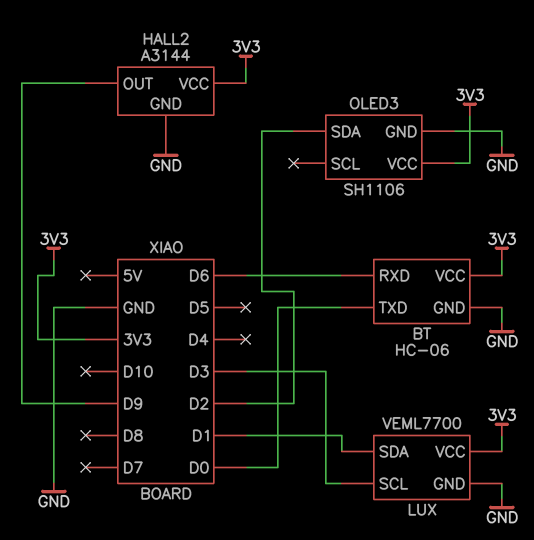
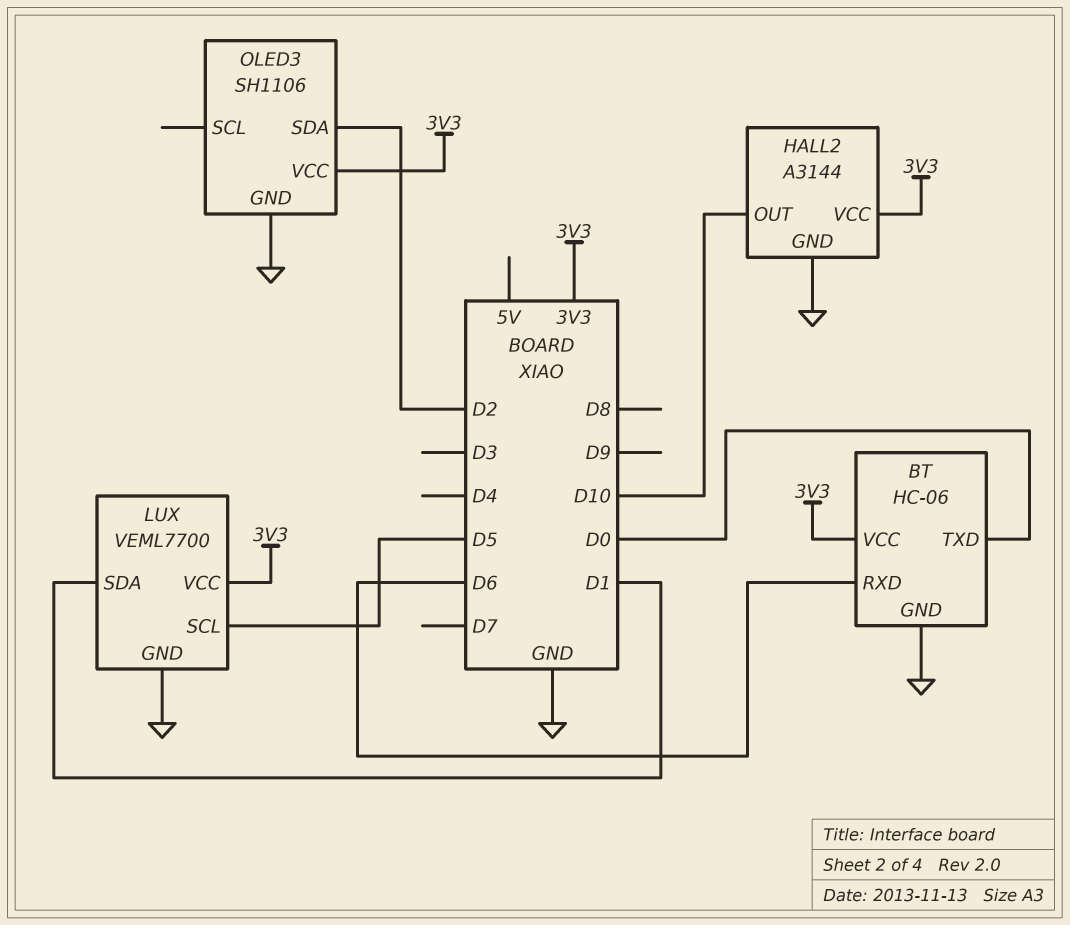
HALL2 pin OUT: D9 -> D10
LUX pin SCL: D3 -> D5

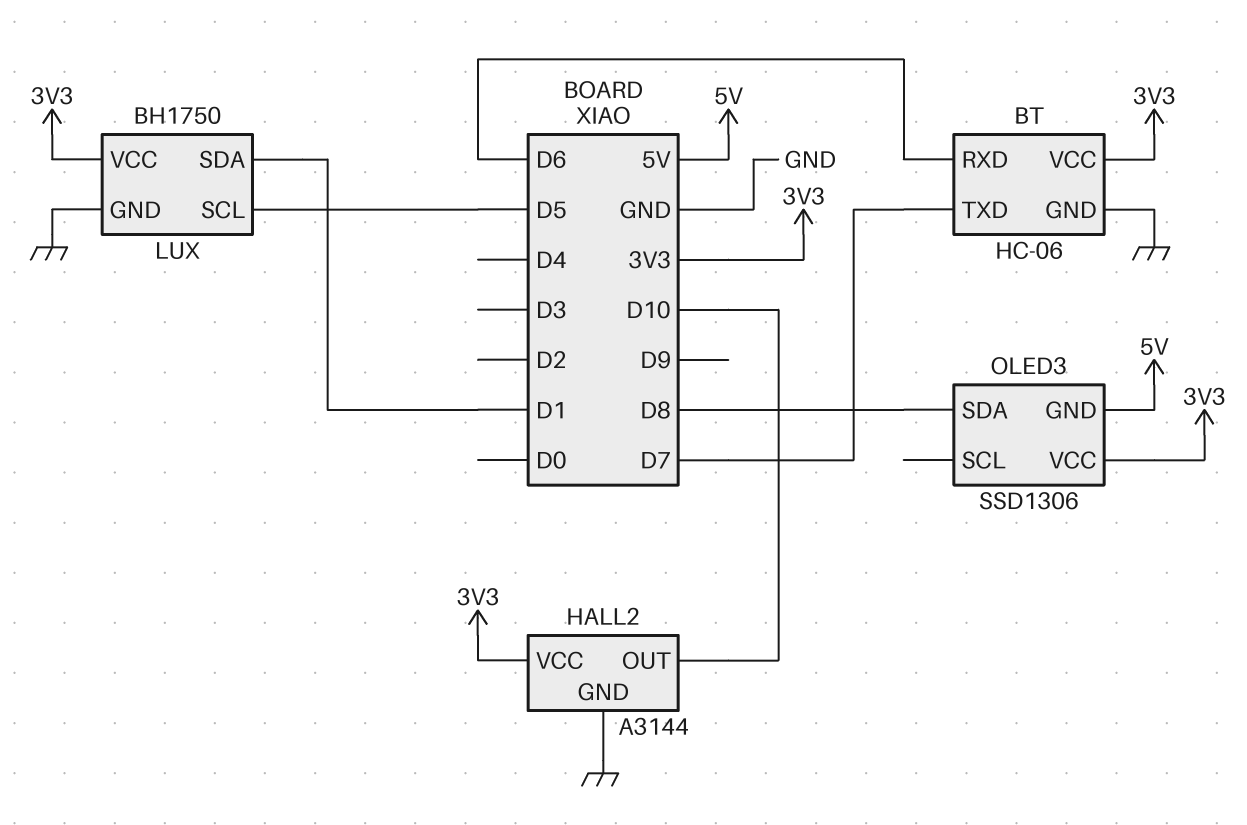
BT pin TXD: D0 -> D7
LUX: VEML7700 -> BH1750
OLED3: SH1106 -> SSD1306
OLED3 pin GND: GND -> 5V
OLED3 pin SDA: D2 -> D8

